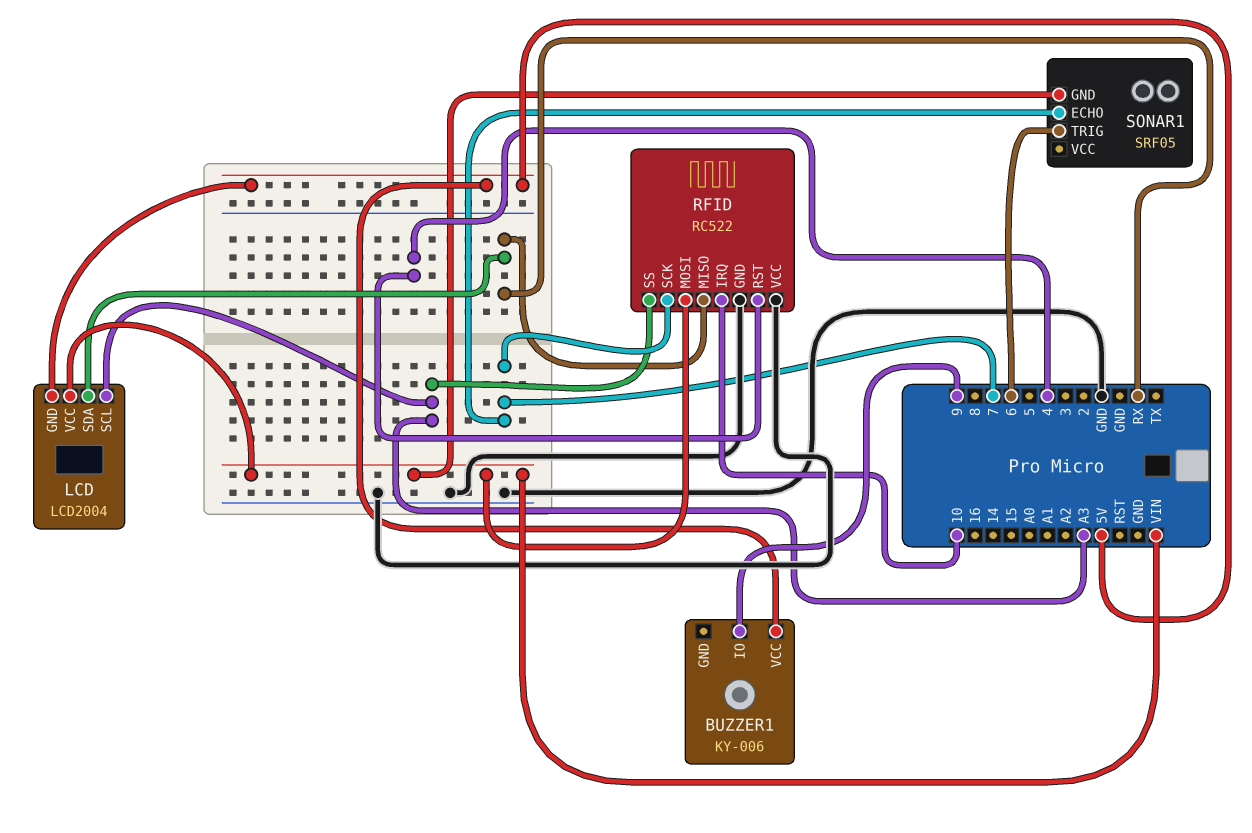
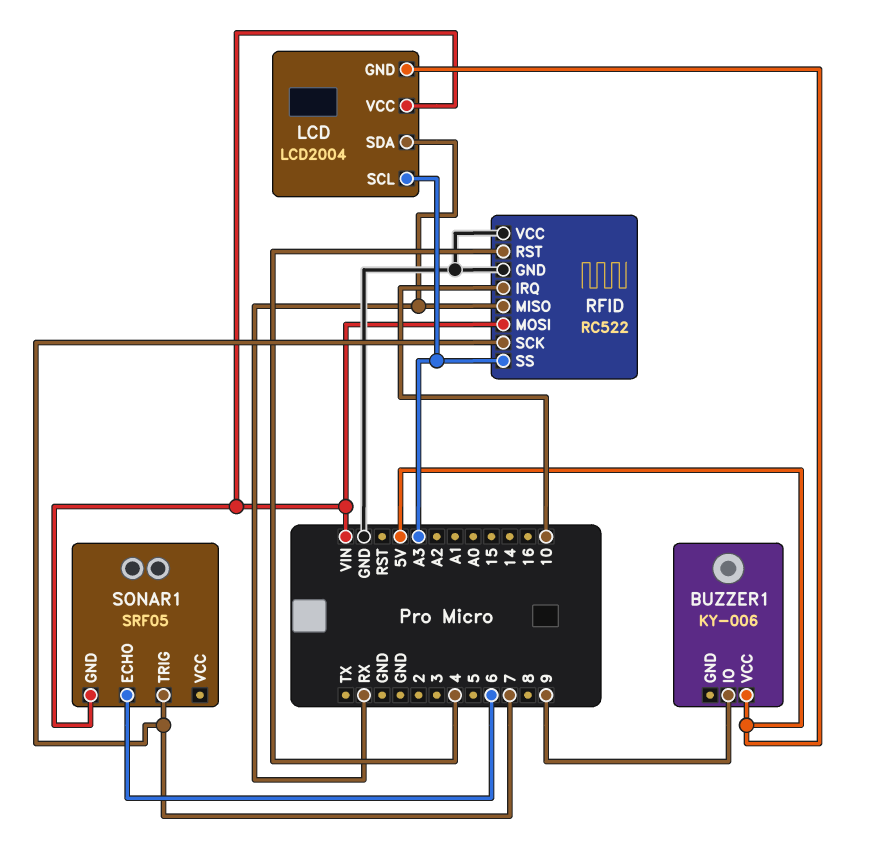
SONAR1 pin ECHO: 7 -> 6
SONAR1 pin TRIG: 6 -> 7

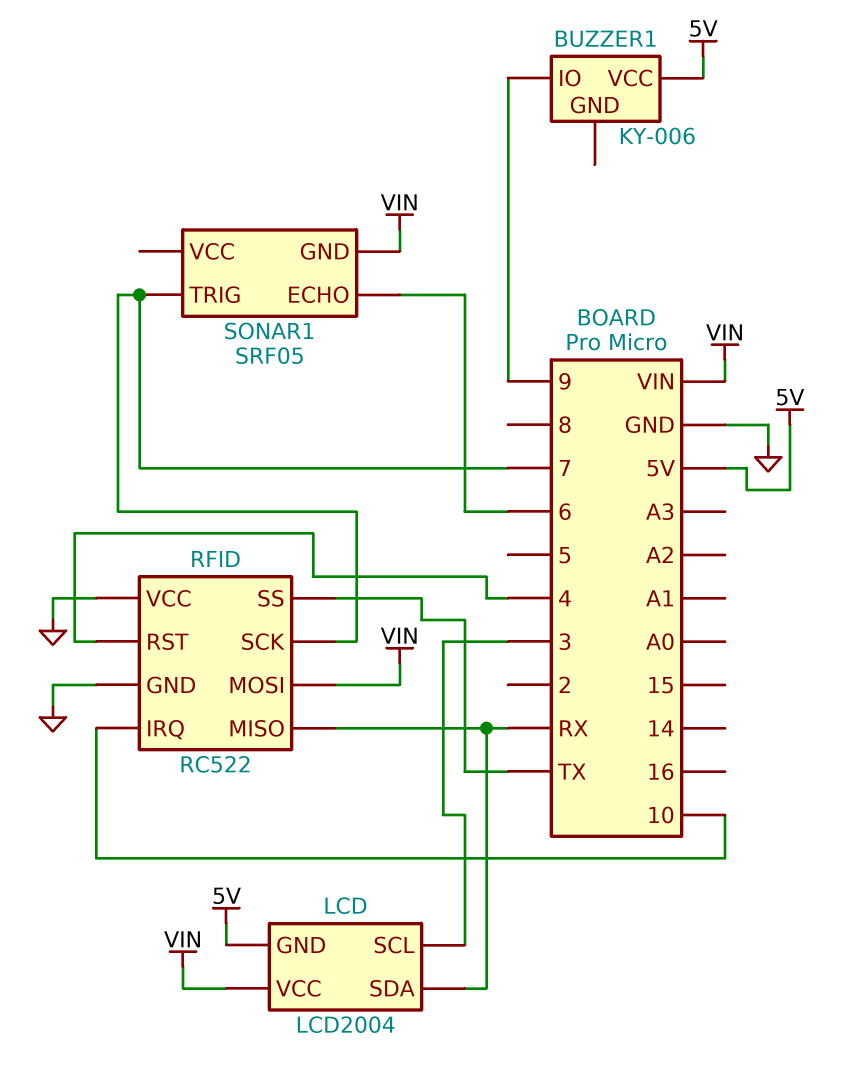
LCD pin SCL: A3 -> 3
RFID pin SS: A3 -> TX

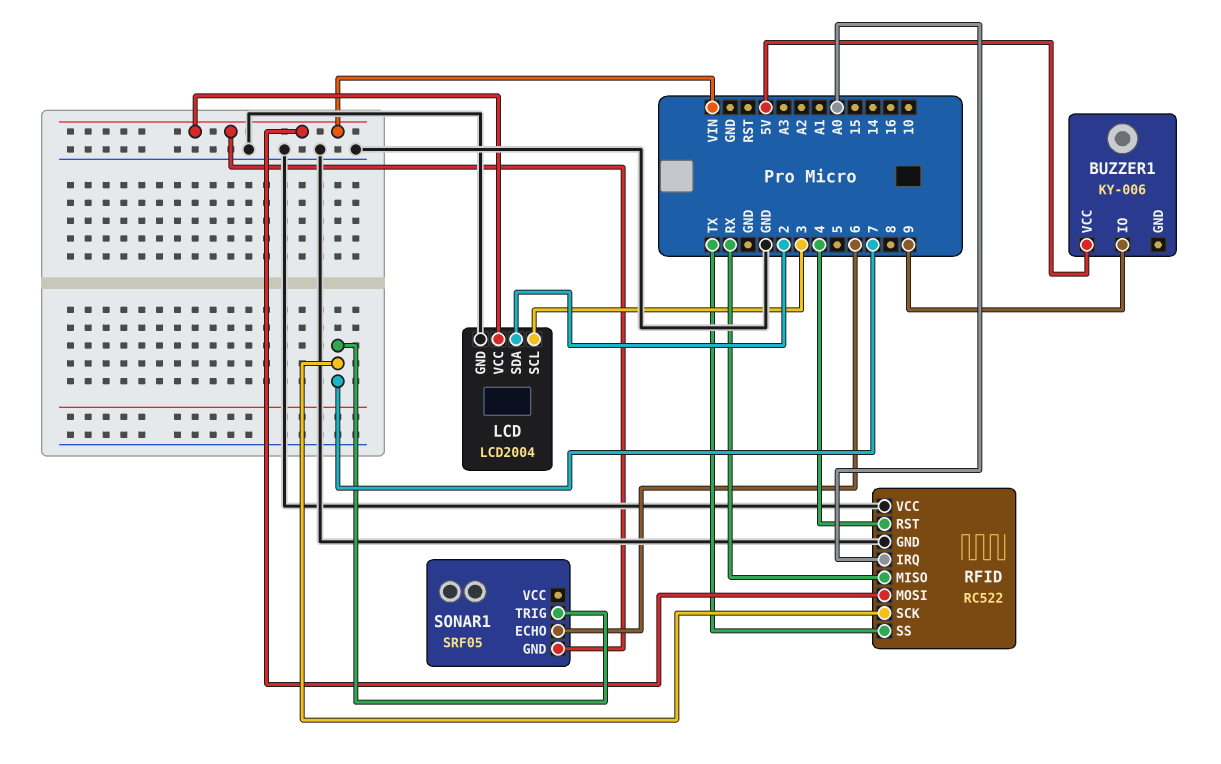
LCD pin GND: 5V -> GND
LCD pin SDA: RX -> 2
RFID pin IRQ: 10 -> A0

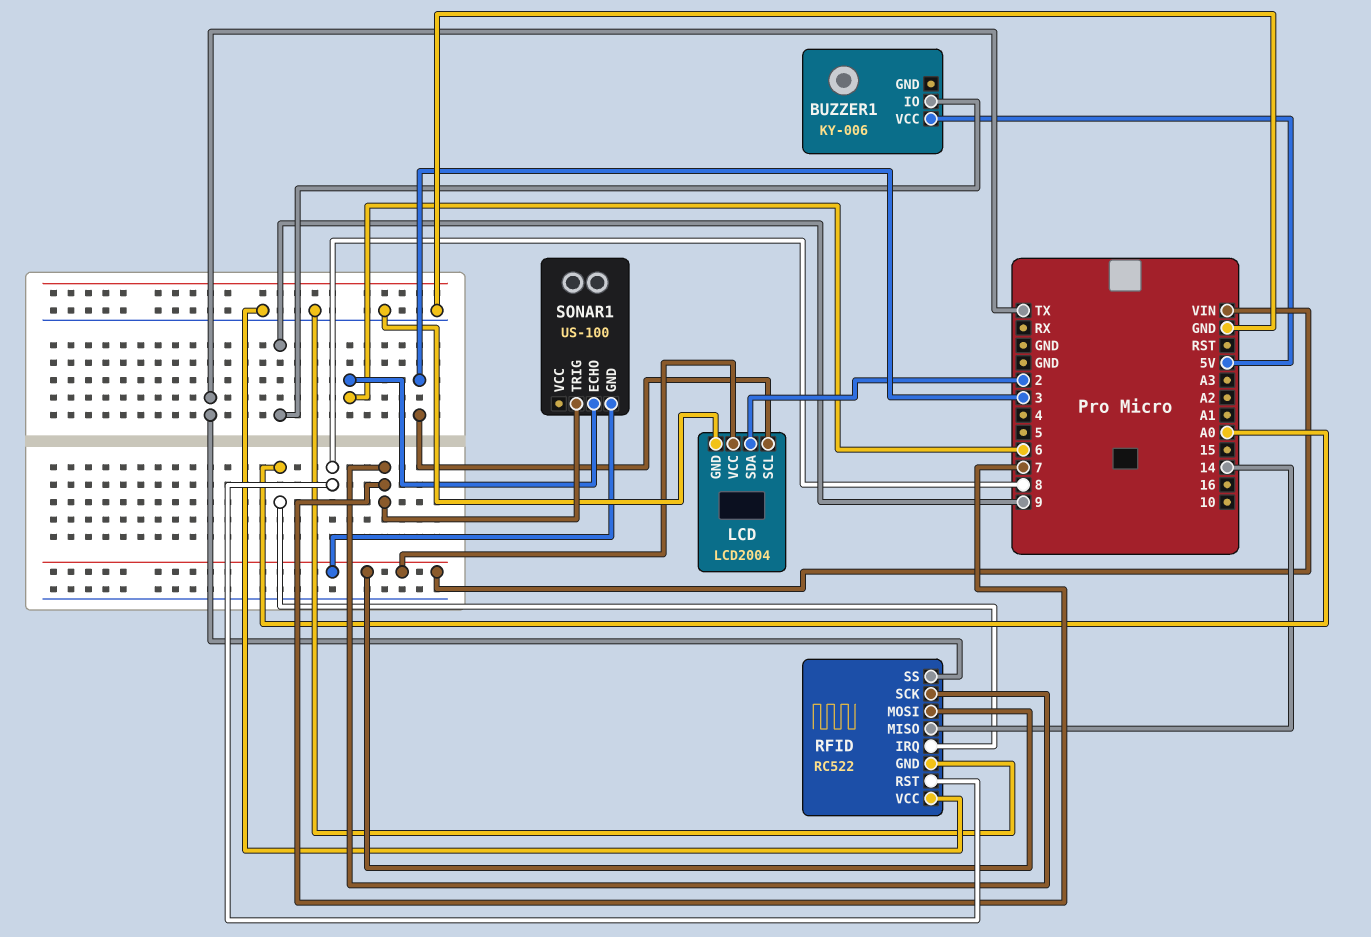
RFID pin MISO: RX -> 14
RFID pin RST: 4 -> 8
SONAR1: SRF05 -> US-100

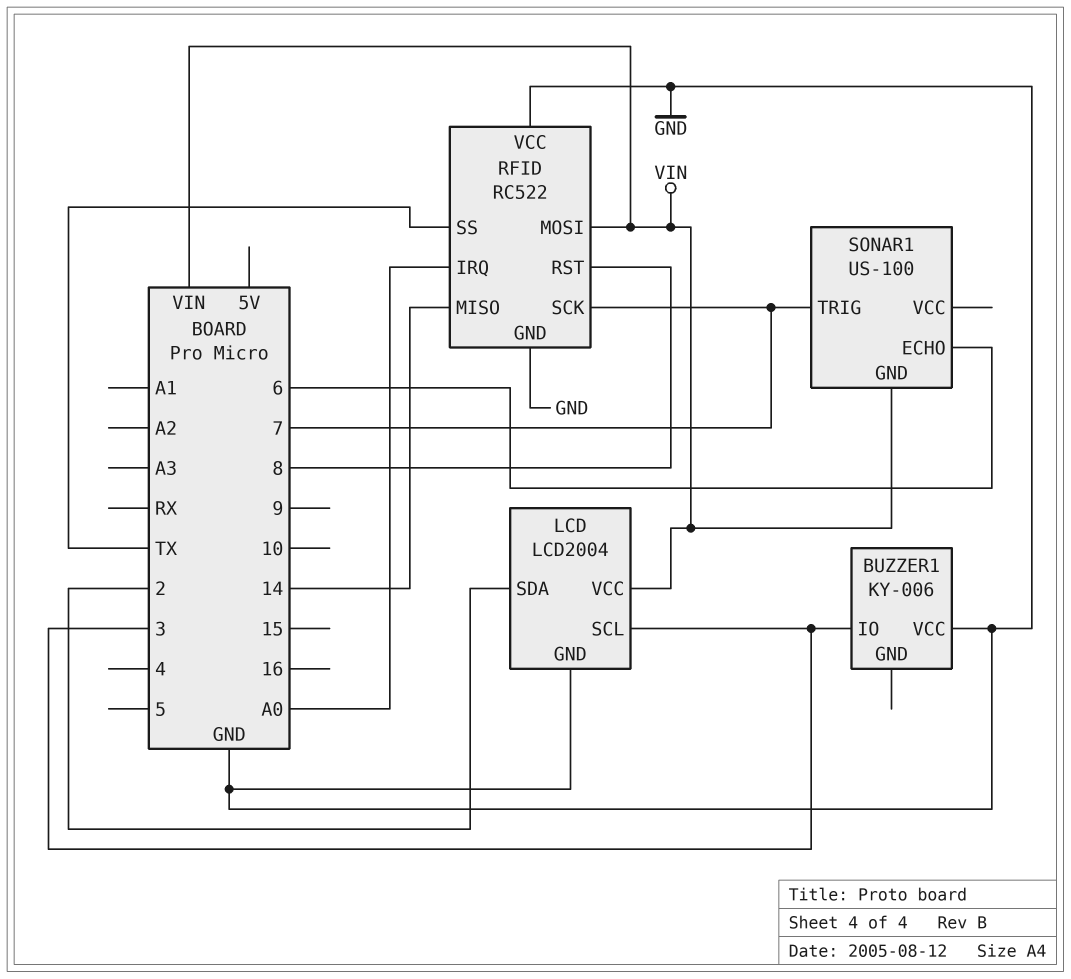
BUZZER1 pin IO: 9 -> 3
BUZZER1 pin VCC: 5V -> GND

